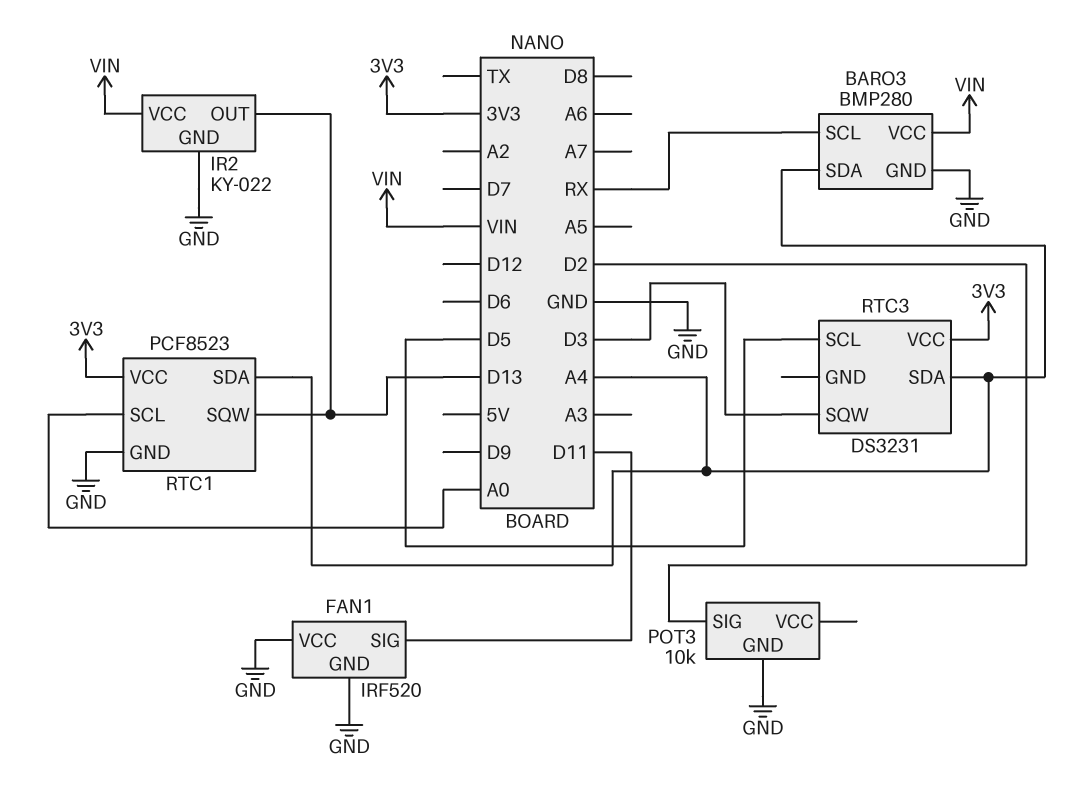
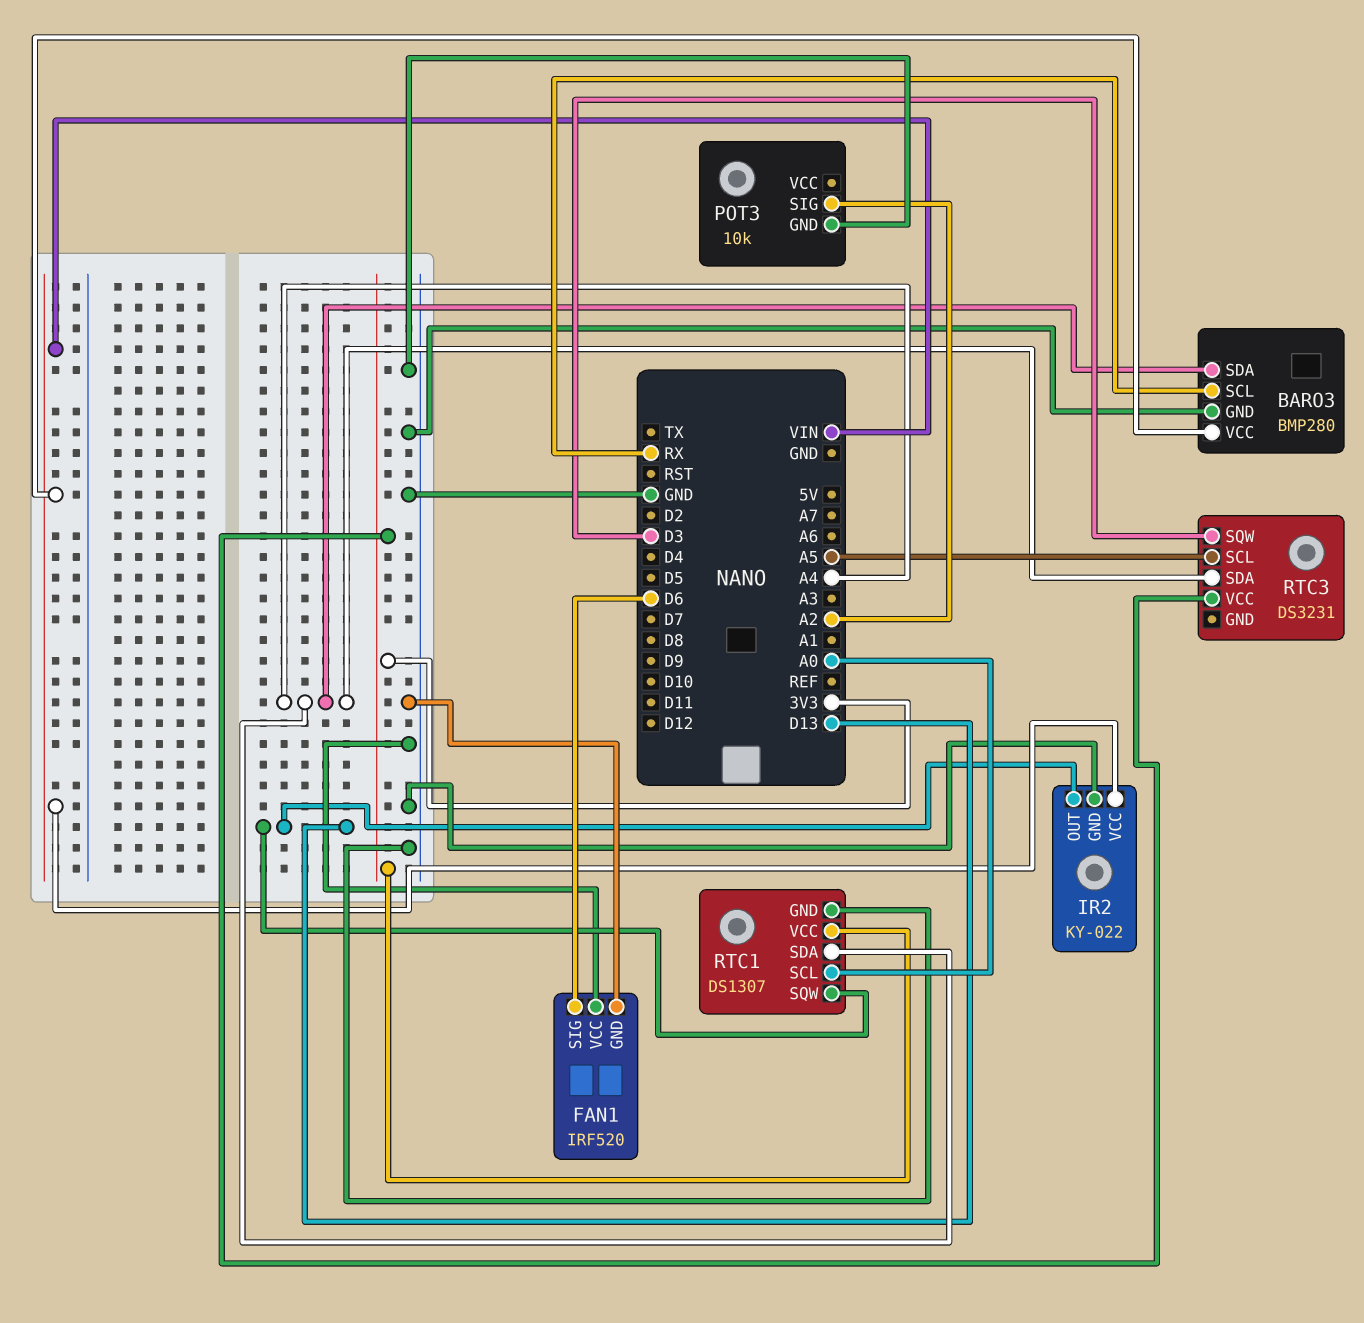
FAN1 pin SIG: D11 -> D6
POT3 pin SIG: D2 -> A2
RTC1: PCF8523 -> DS1307
RTC3 pin SCL: D5 -> A5

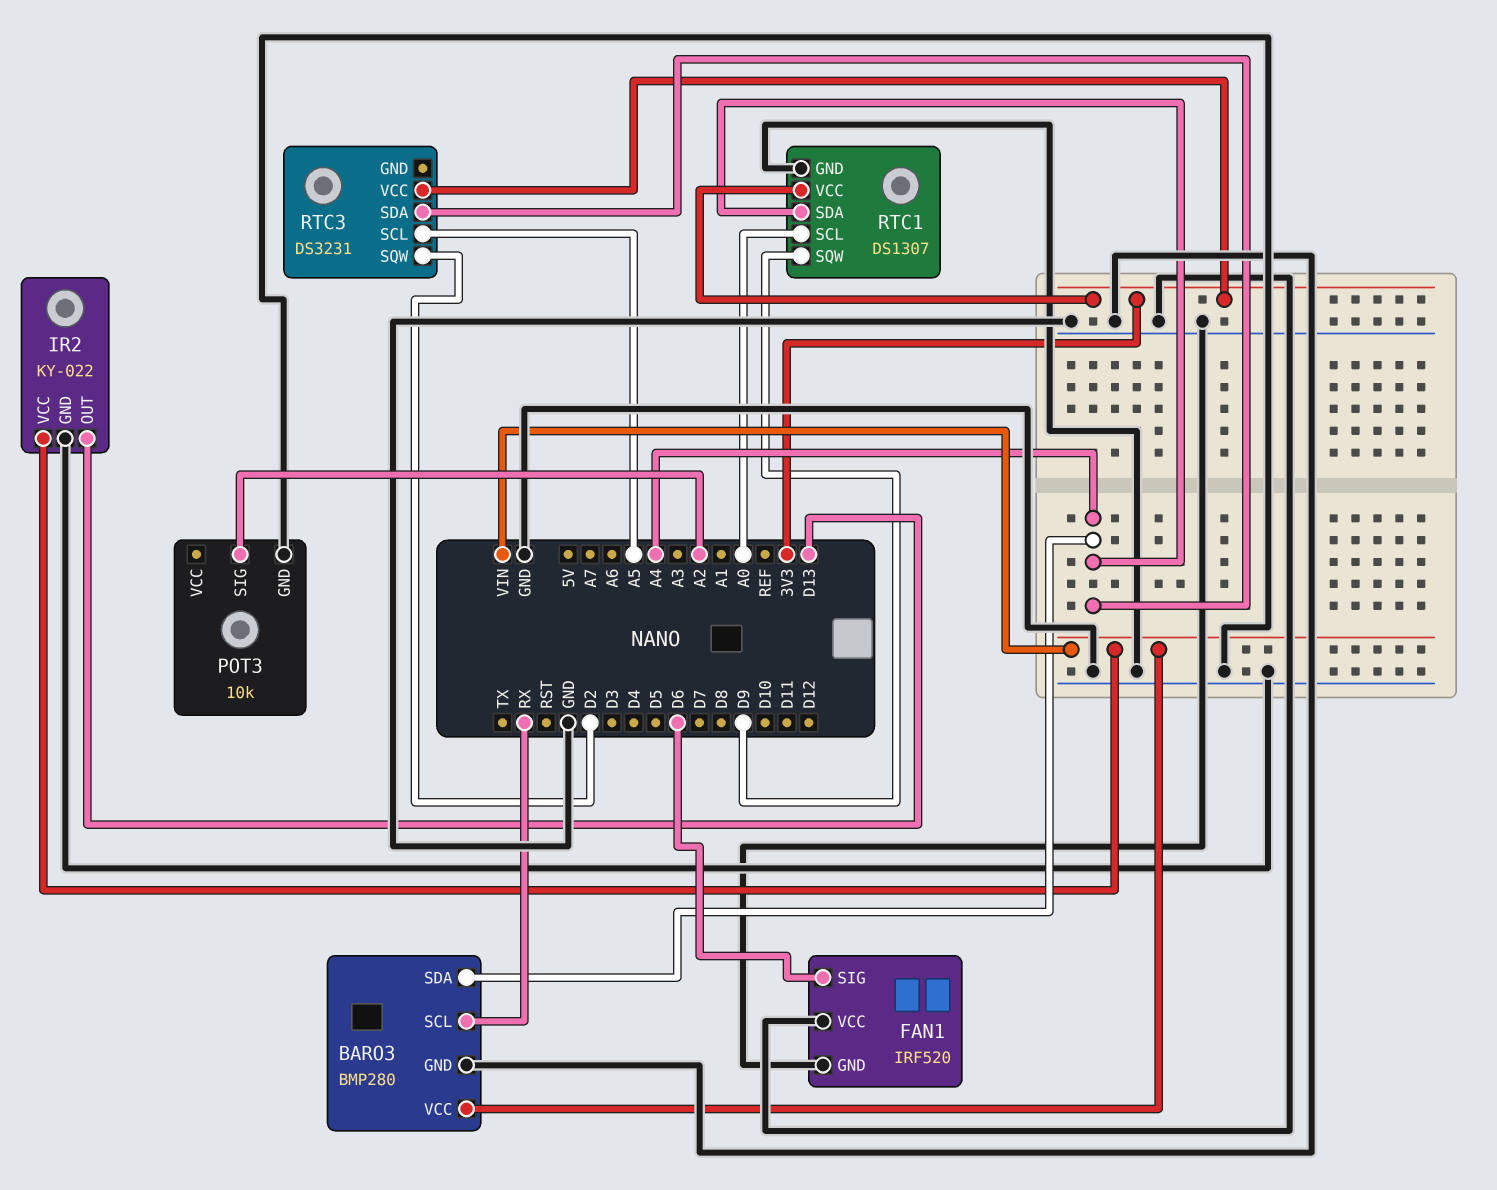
RTC1 pin SQW: D13 -> D9
RTC3 pin SQW: D3 -> D2

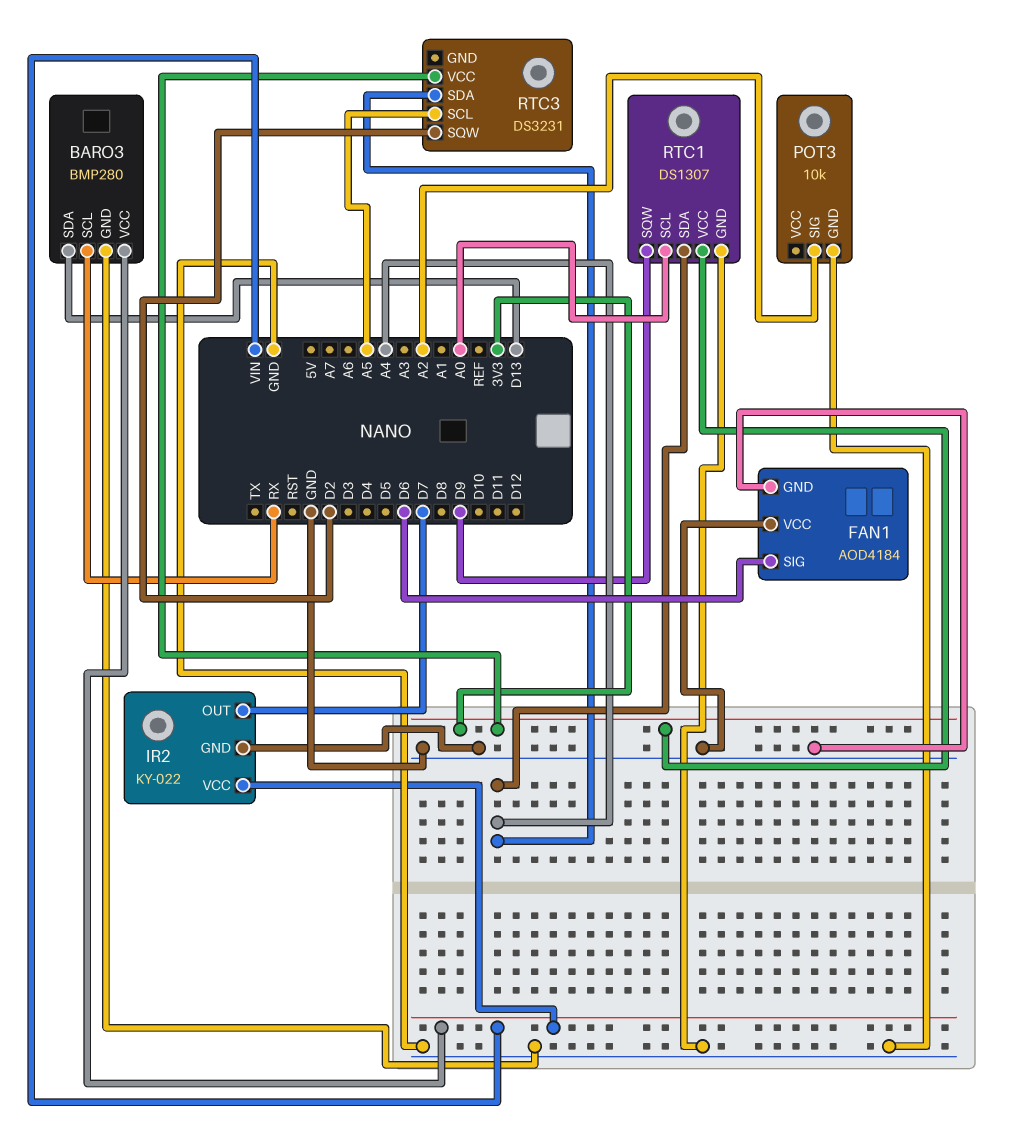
BARO3 pin SDA: A4 -> D13
FAN1: IRF520 -> AOD4184
IR2 pin OUT: D13 -> D7

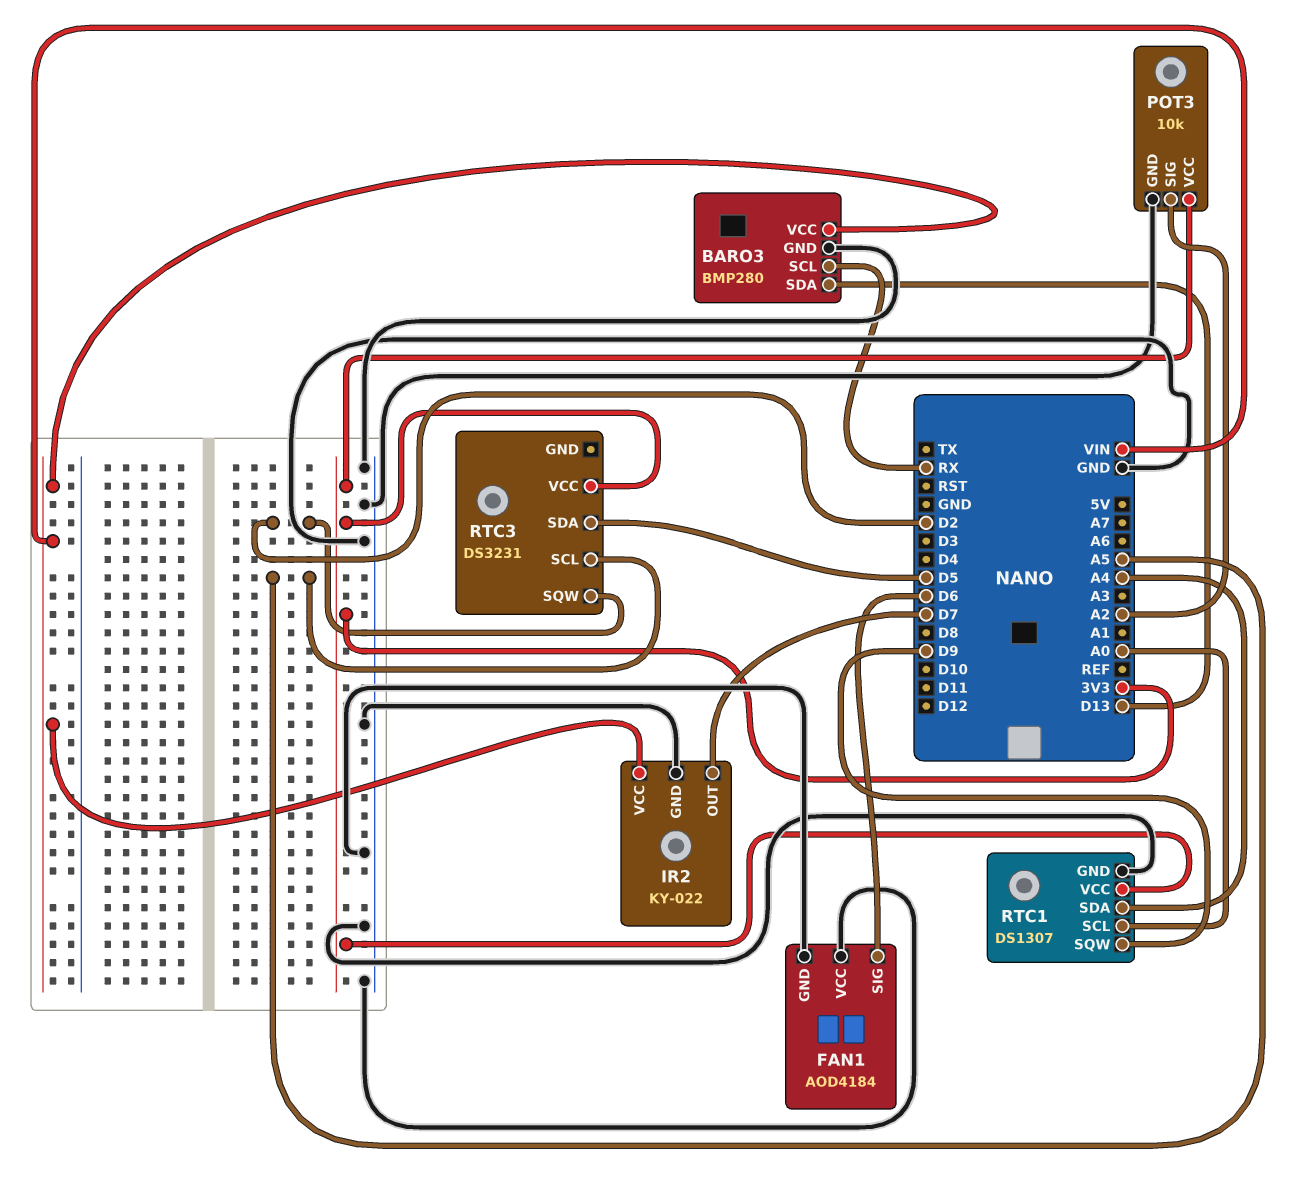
POT3 pin VCC: none -> 3V3
RTC3 pin SDA: A4 -> D5

